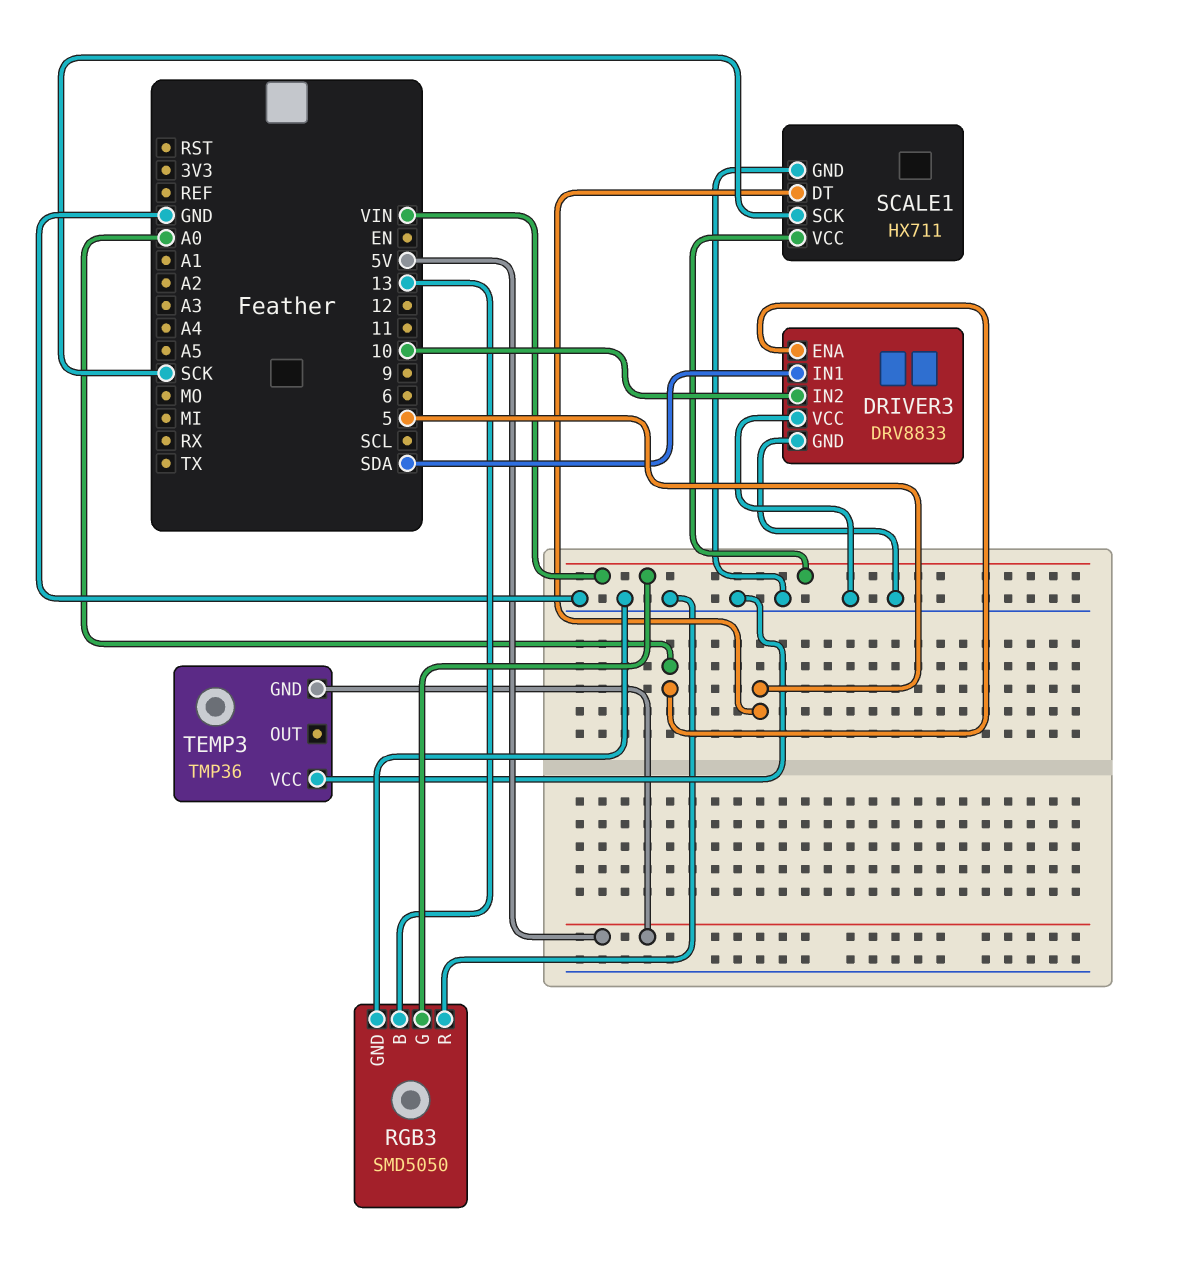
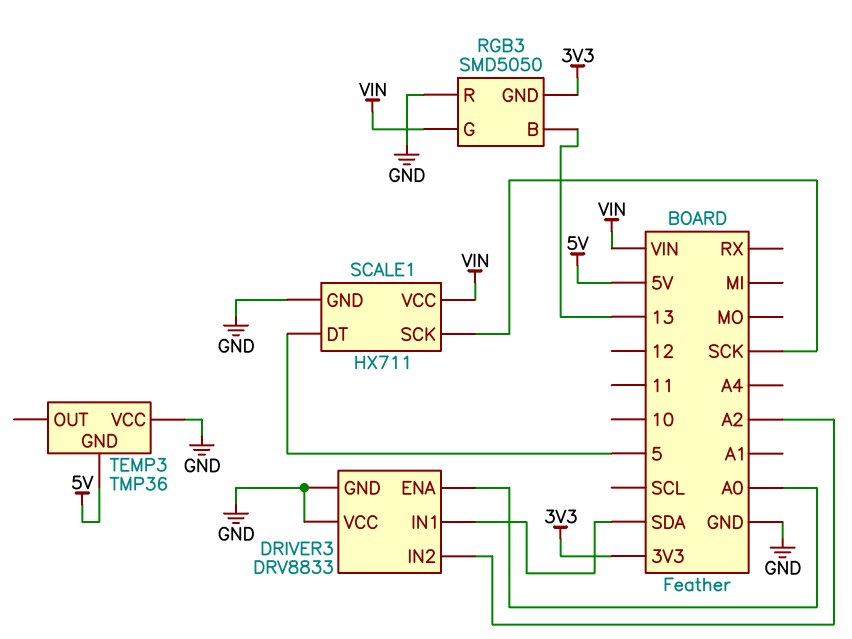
DRIVER3 pin IN2: 10 -> A2
RGB3 pin GND: GND -> 3V3

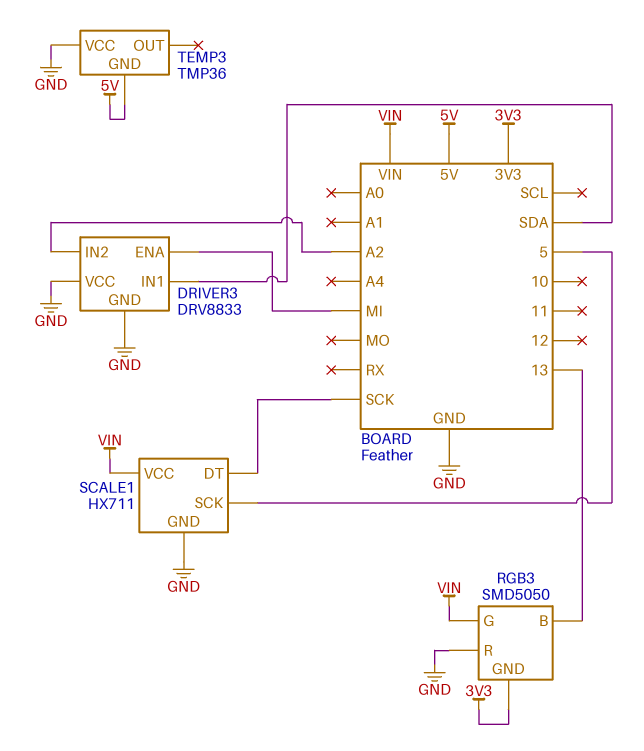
DRIVER3 pin ENA: A0 -> MI
SCALE1 pin DT: 5 -> SCK
SCALE1 pin SCK: SCK -> 5

